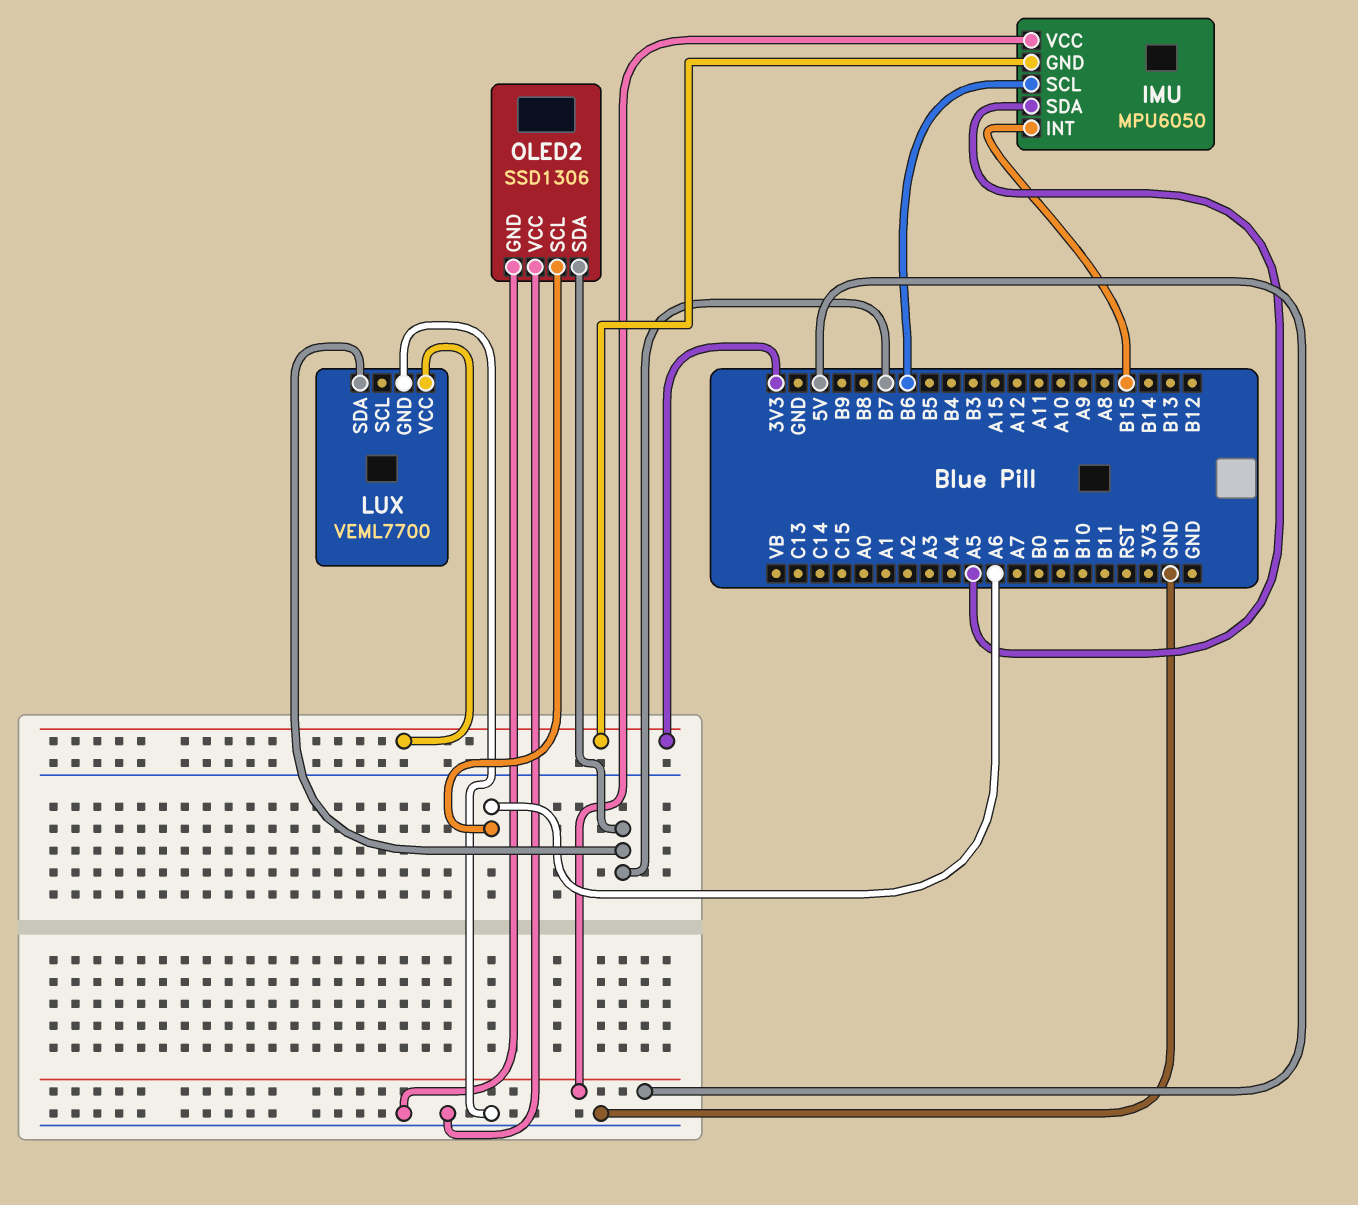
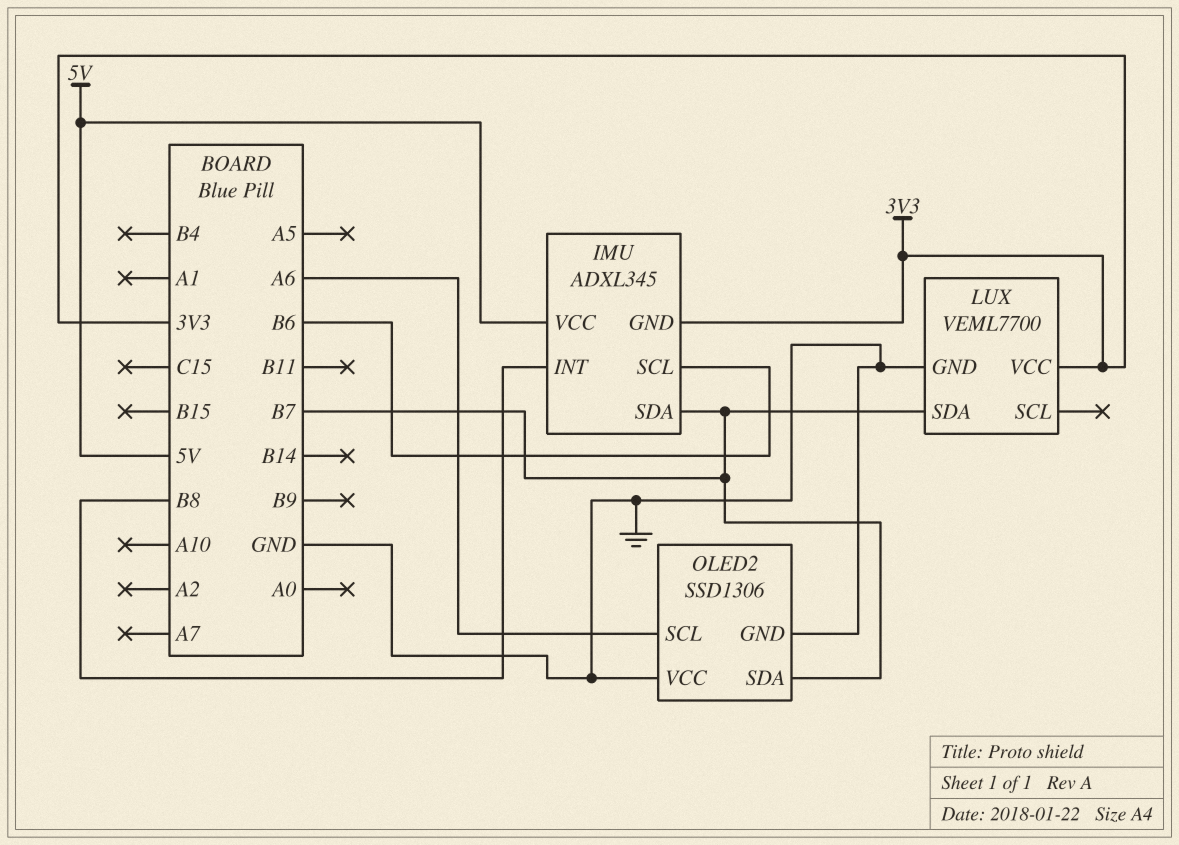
IMU: MPU6050 -> ADXL345
IMU pin INT: B15 -> B8
IMU pin SDA: A5 -> B7

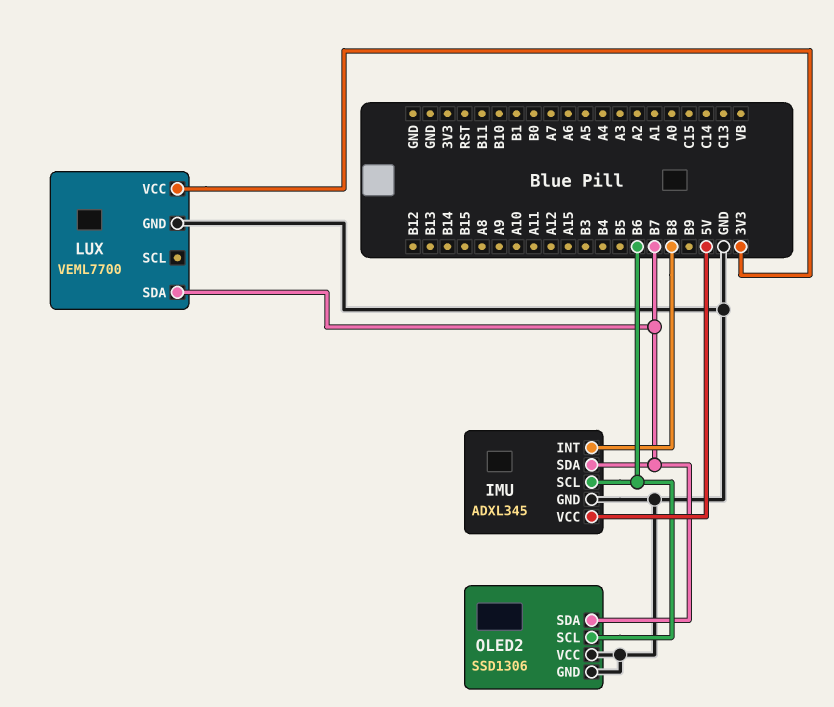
IMU pin GND: 3V3 -> GND
OLED2 pin SCL: A6 -> B6

